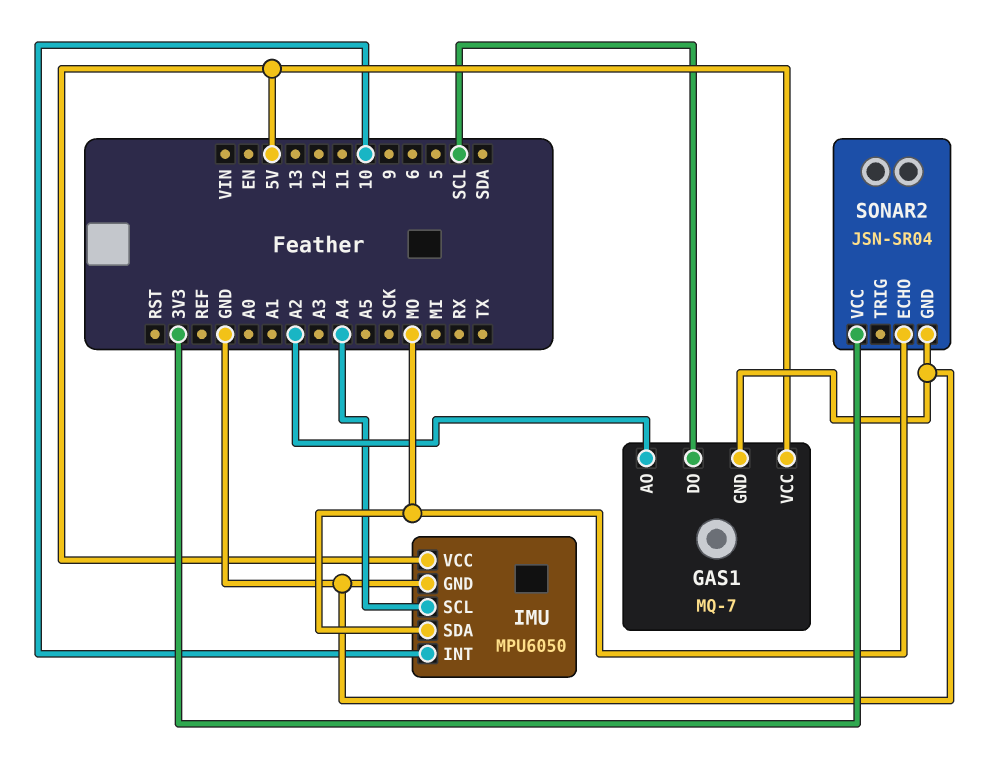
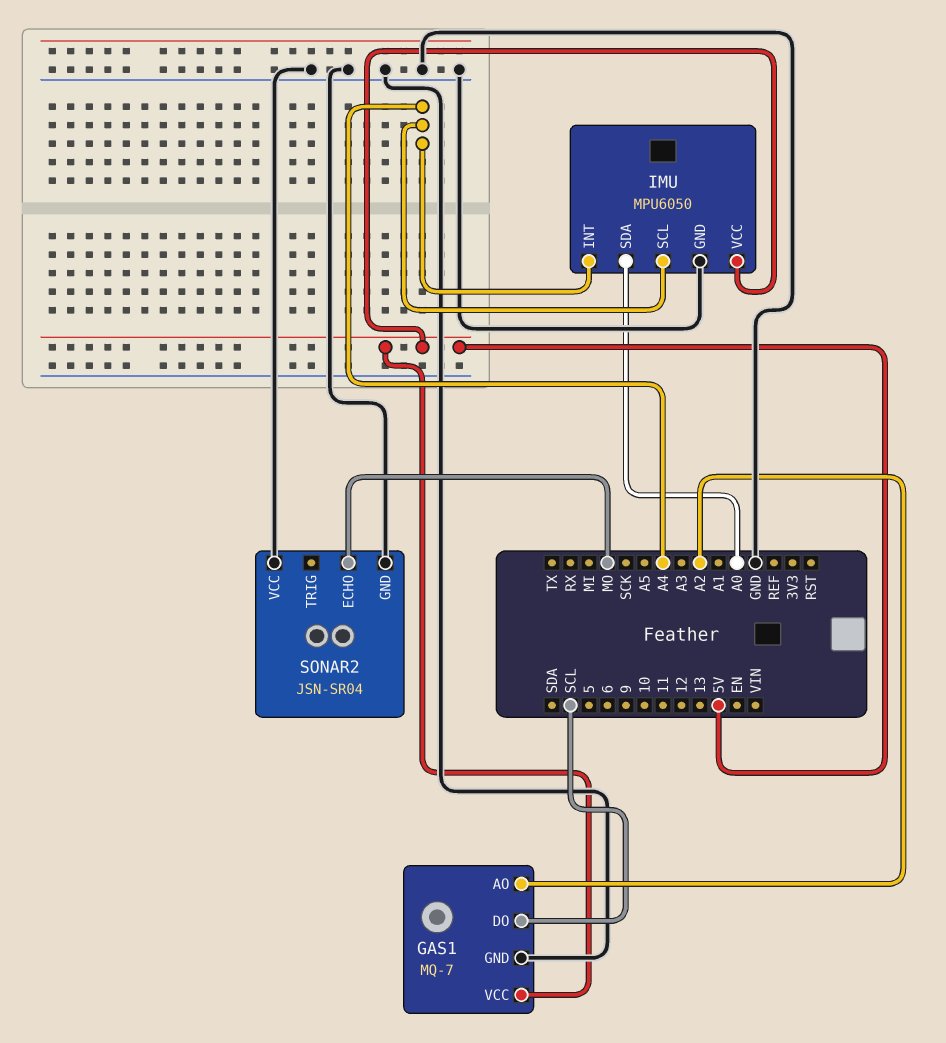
IMU pin INT: 10 -> A4
IMU pin SDA: MO -> A0
SONAR2 pin VCC: 3V3 -> GND

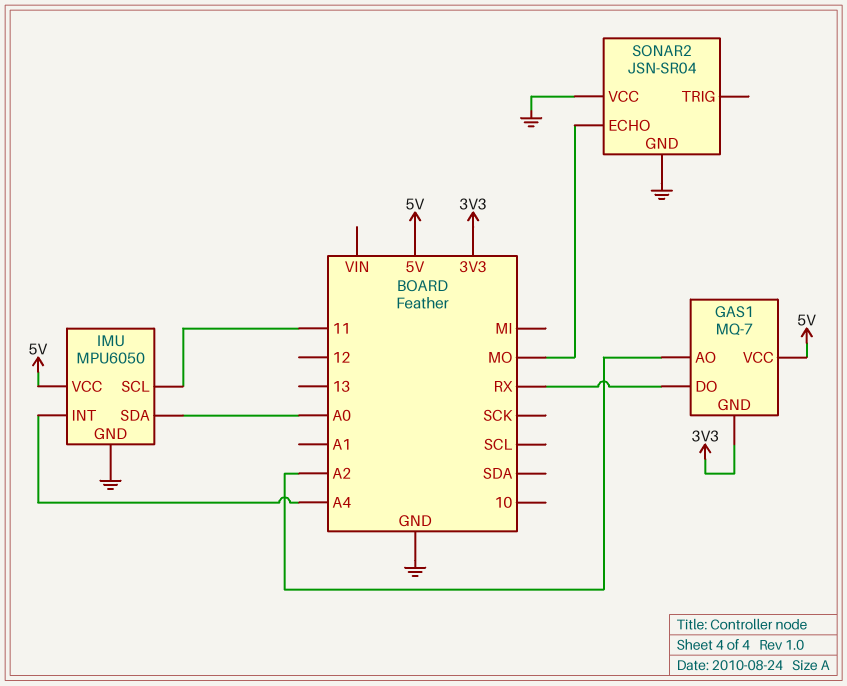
GAS1 pin DO: SCL -> RX
GAS1 pin GND: GND -> 3V3
IMU pin SCL: A4 -> 11

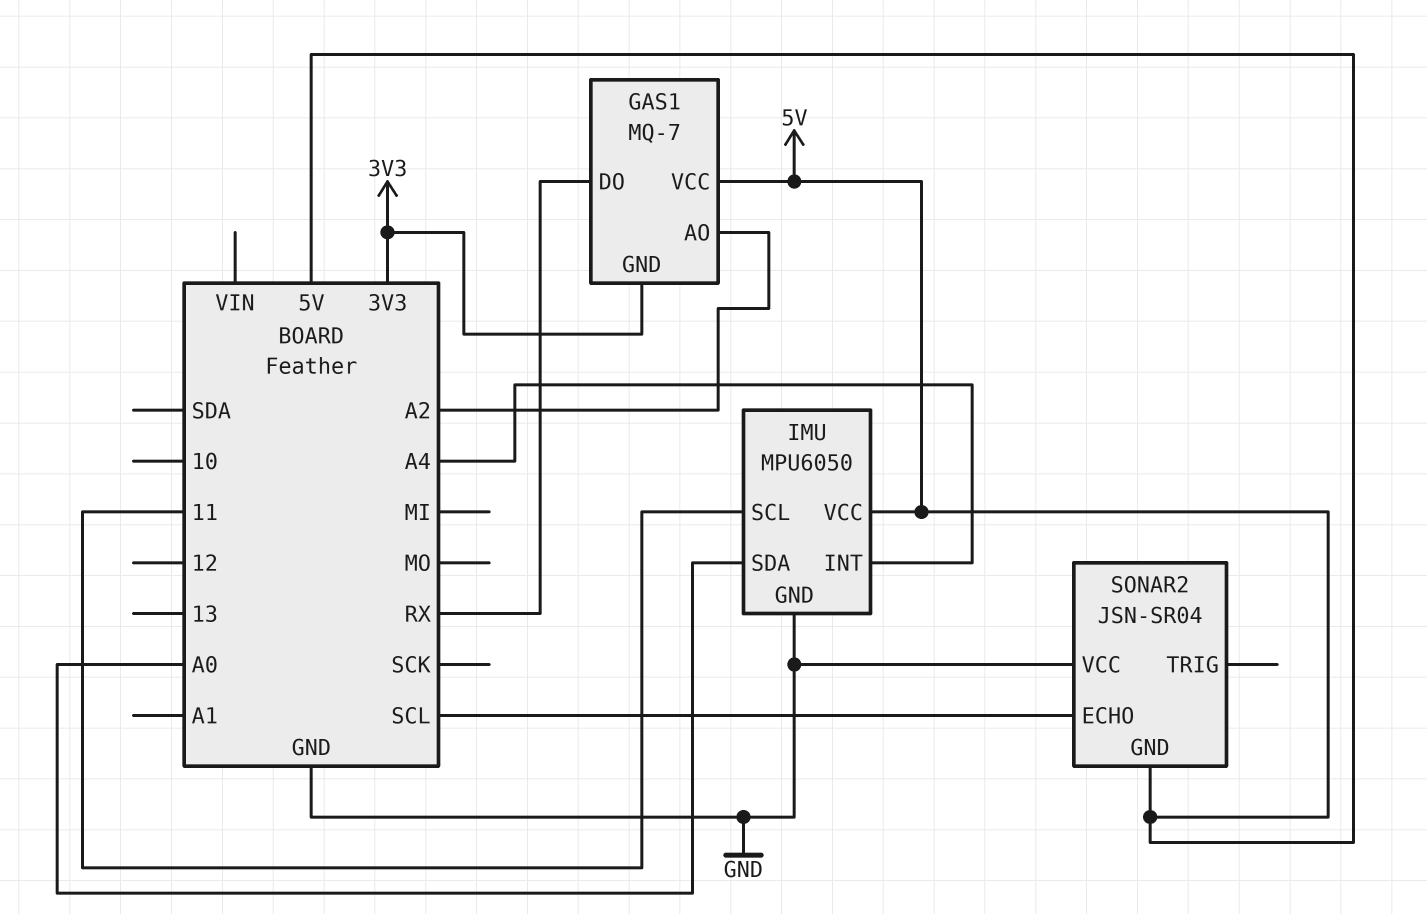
SONAR2 pin ECHO: MO -> SCL
SONAR2 pin GND: GND -> 5V

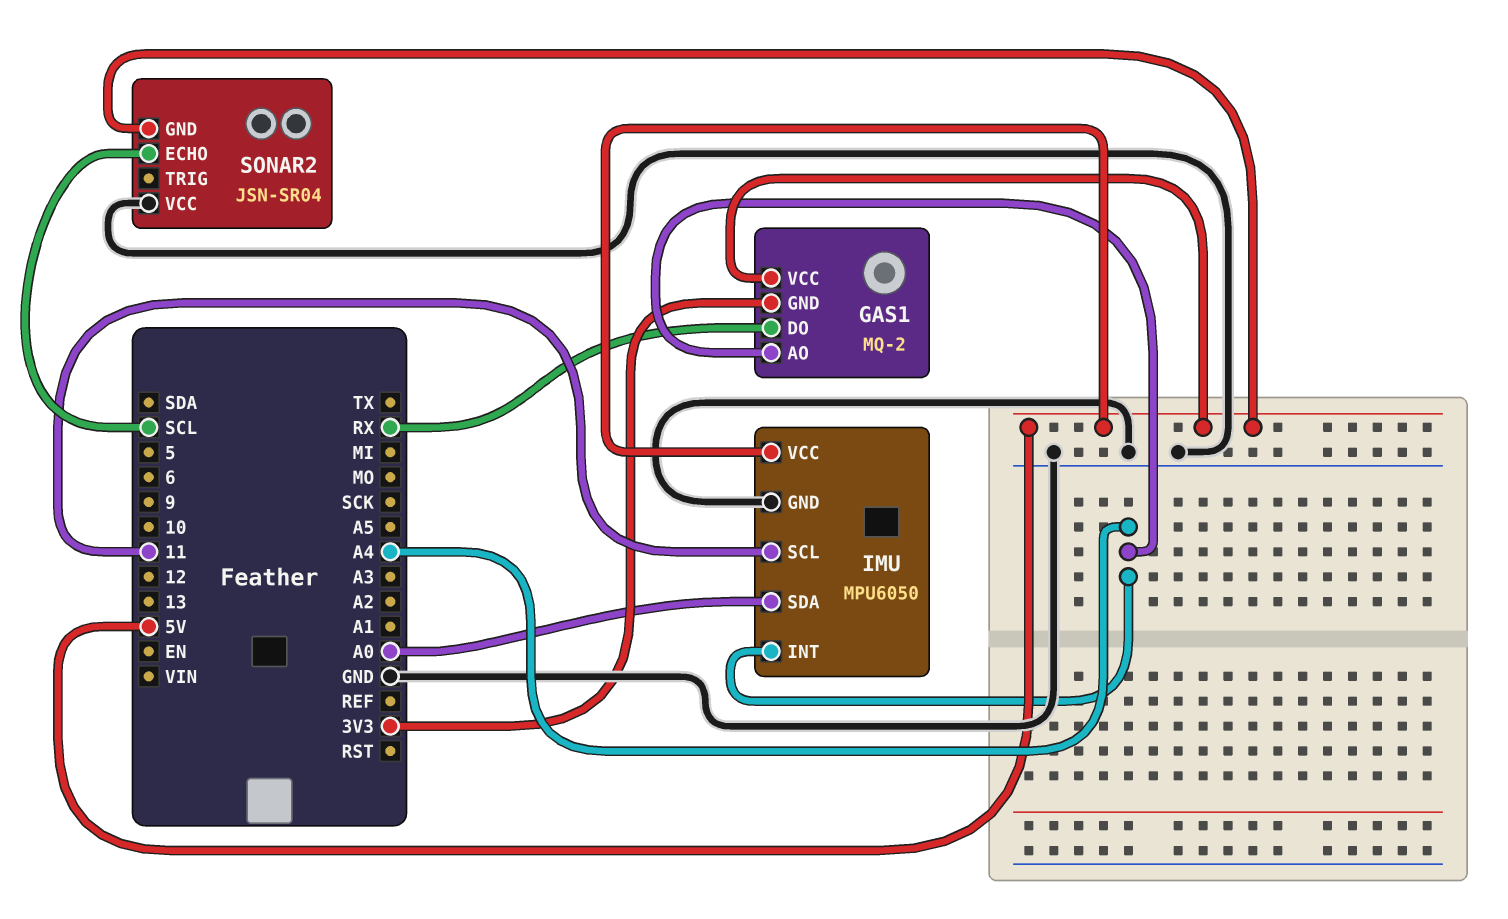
GAS1: MQ-7 -> MQ-2
GAS1 pin AO: A2 -> A4

